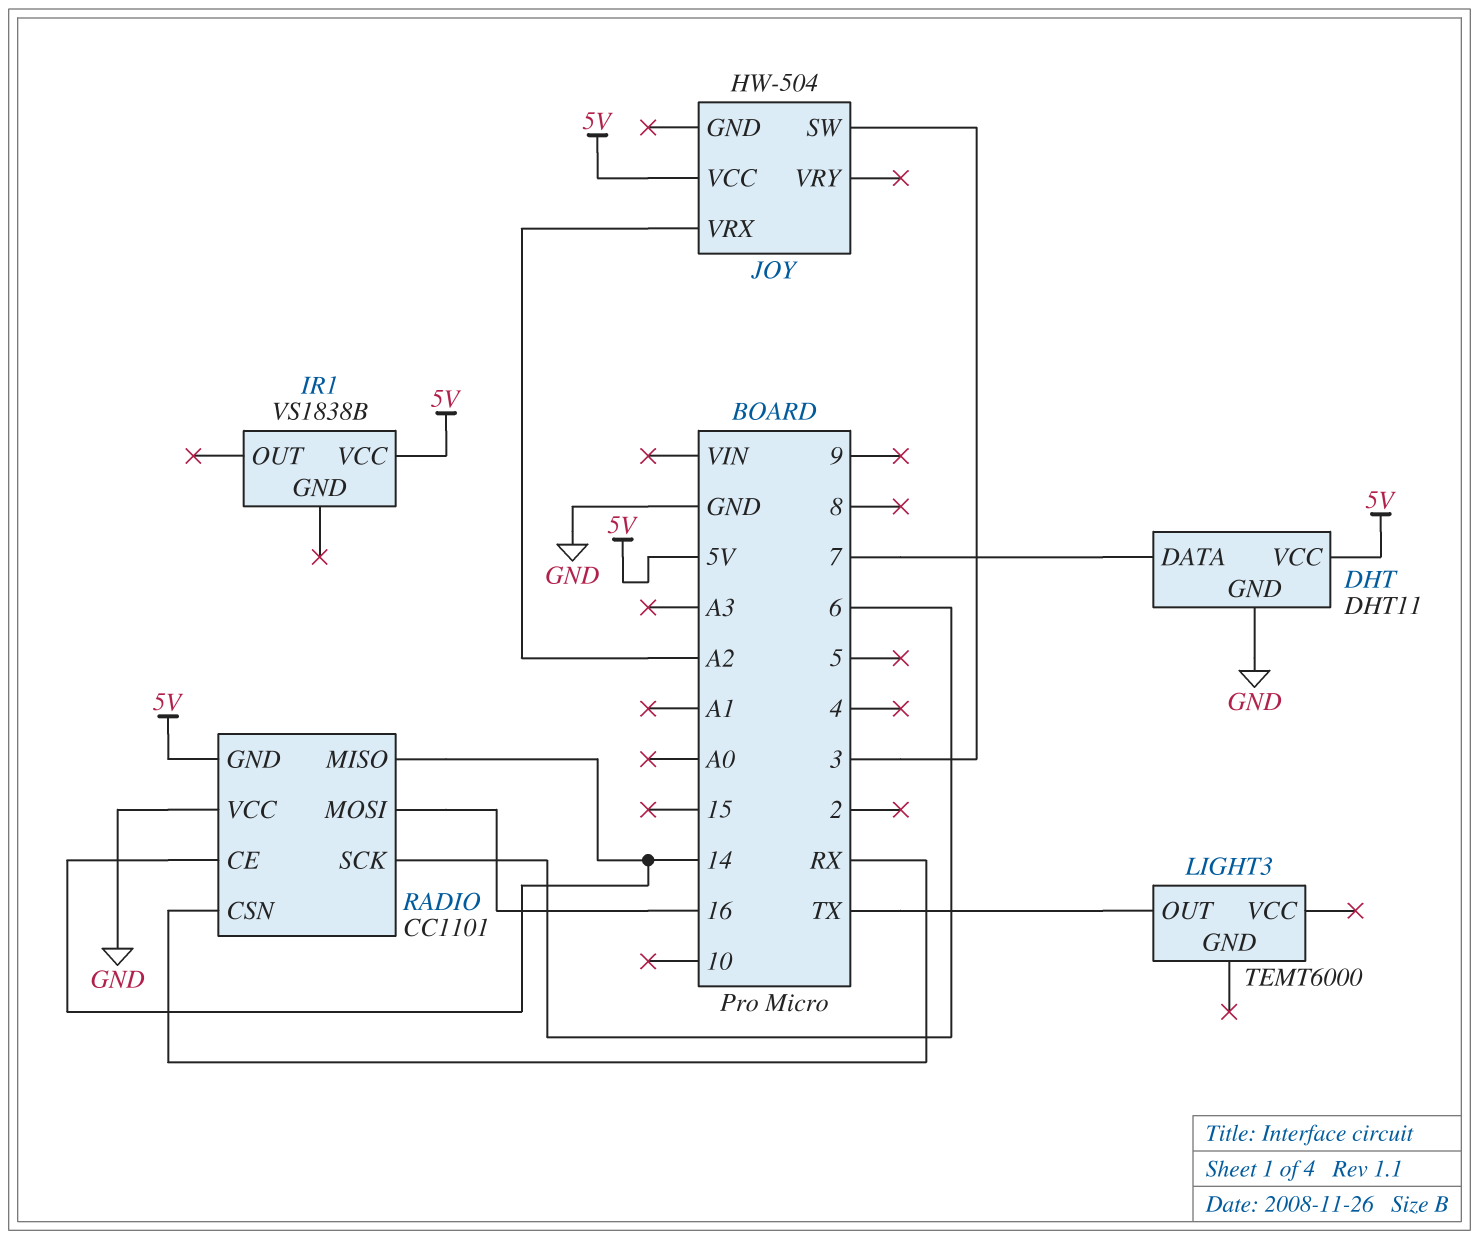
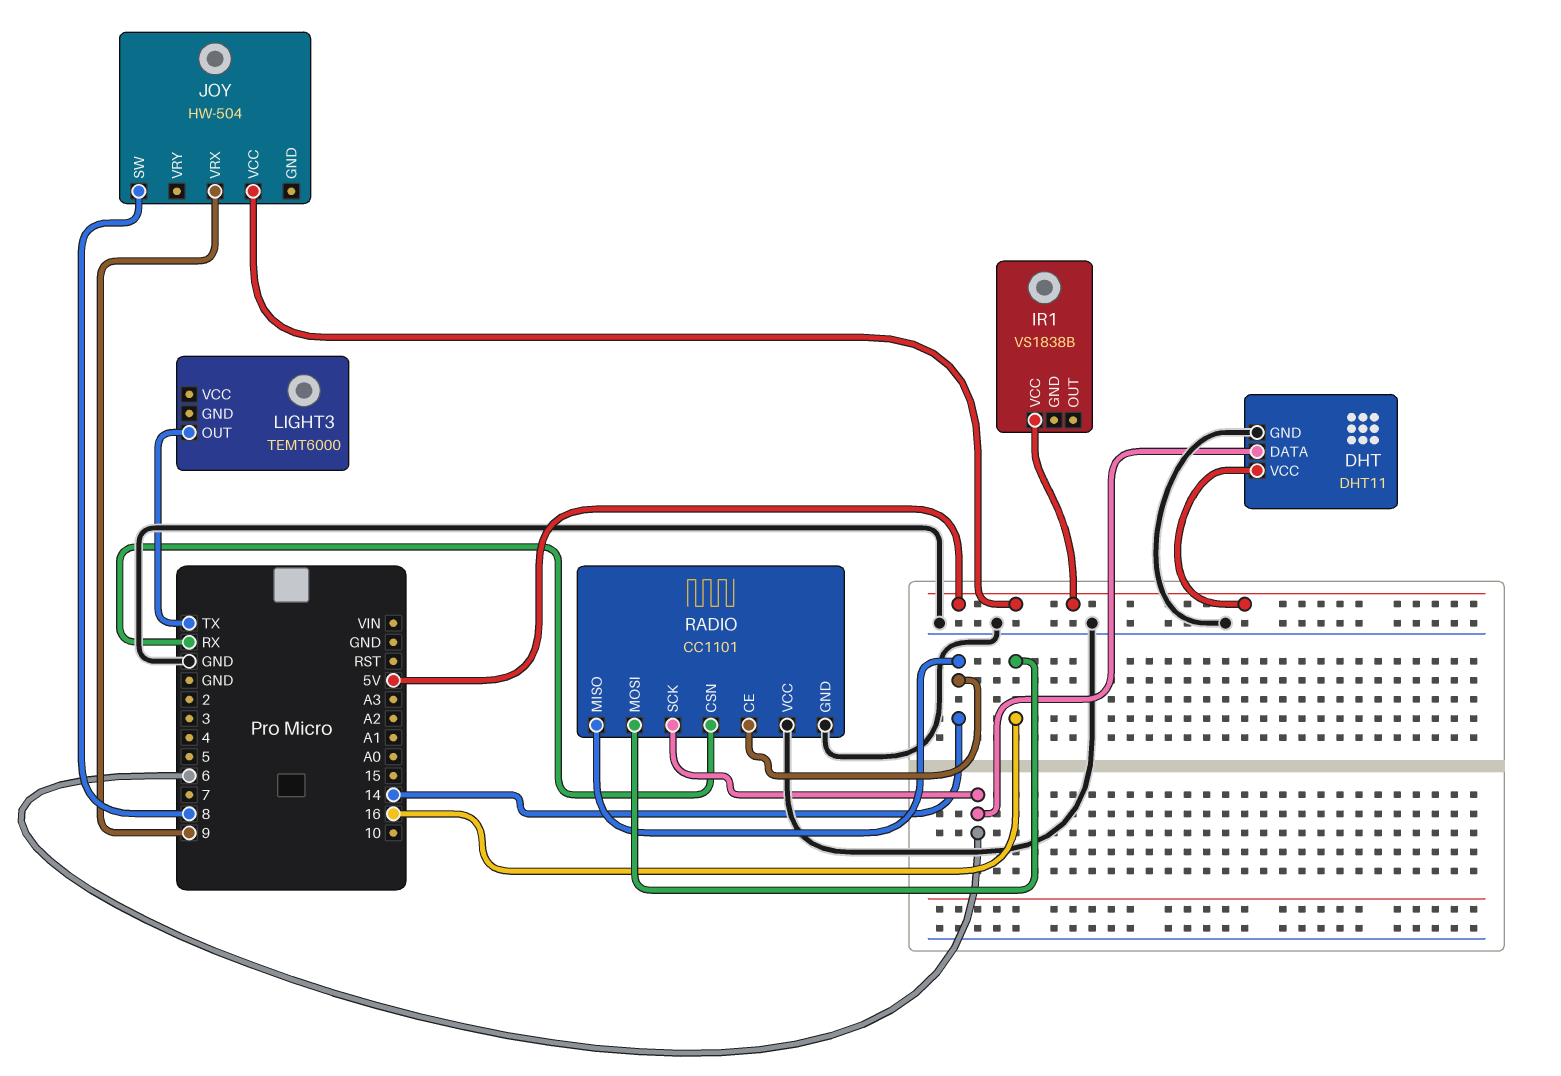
DHT pin DATA: 7 -> 6
JOY pin SW: 3 -> 8
JOY pin VRX: A2 -> 9
RADIO pin GND: 5V -> GND

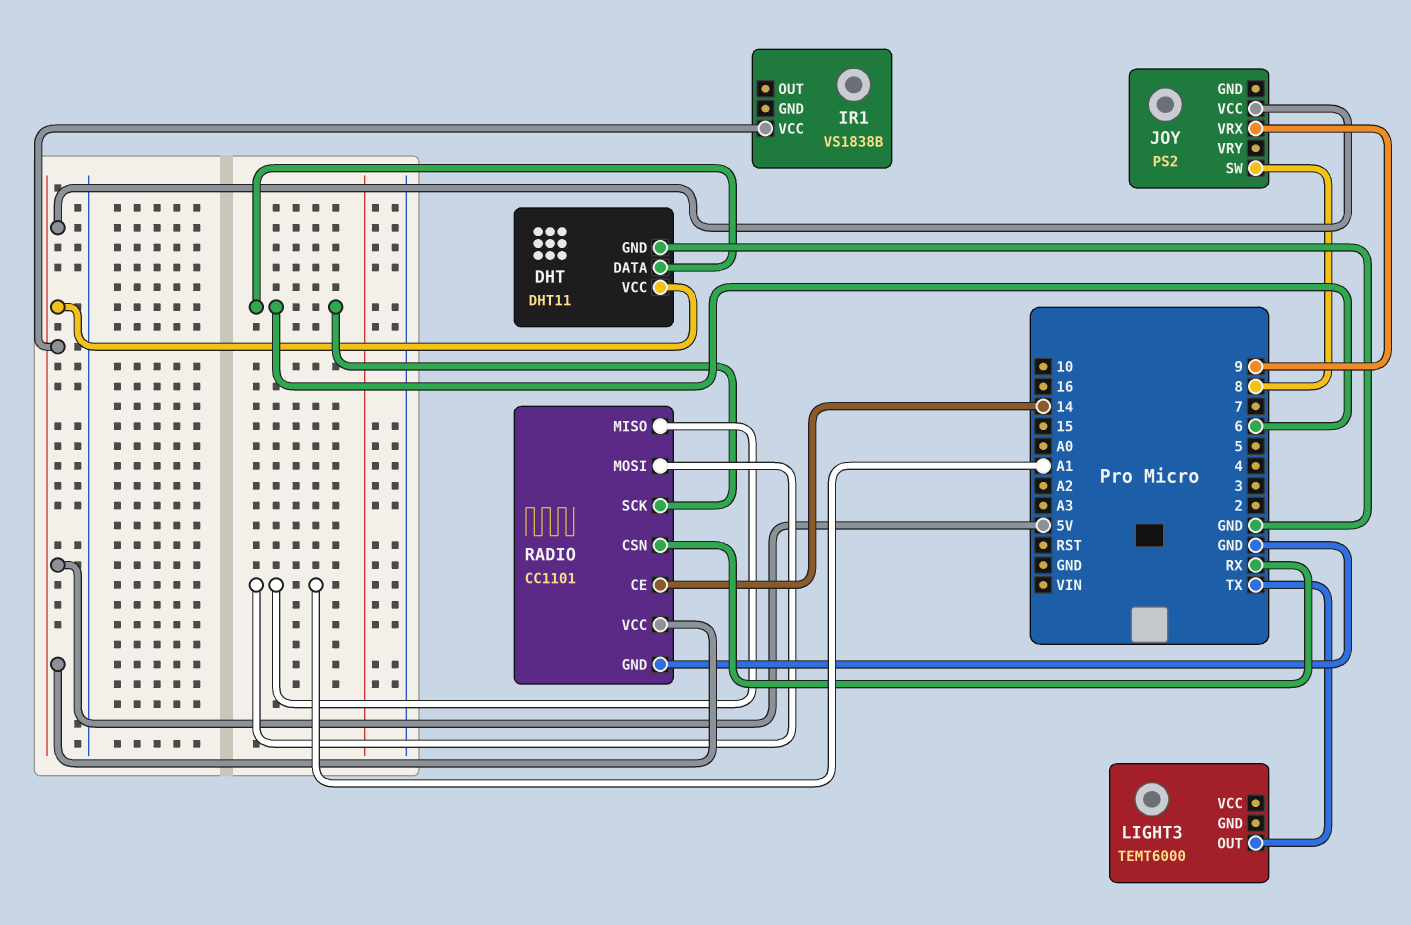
JOY: HW-504 -> PS2
RADIO pin MISO: 14 -> A1
RADIO pin MOSI: 16 -> A1
RADIO pin VCC: GND -> 5V

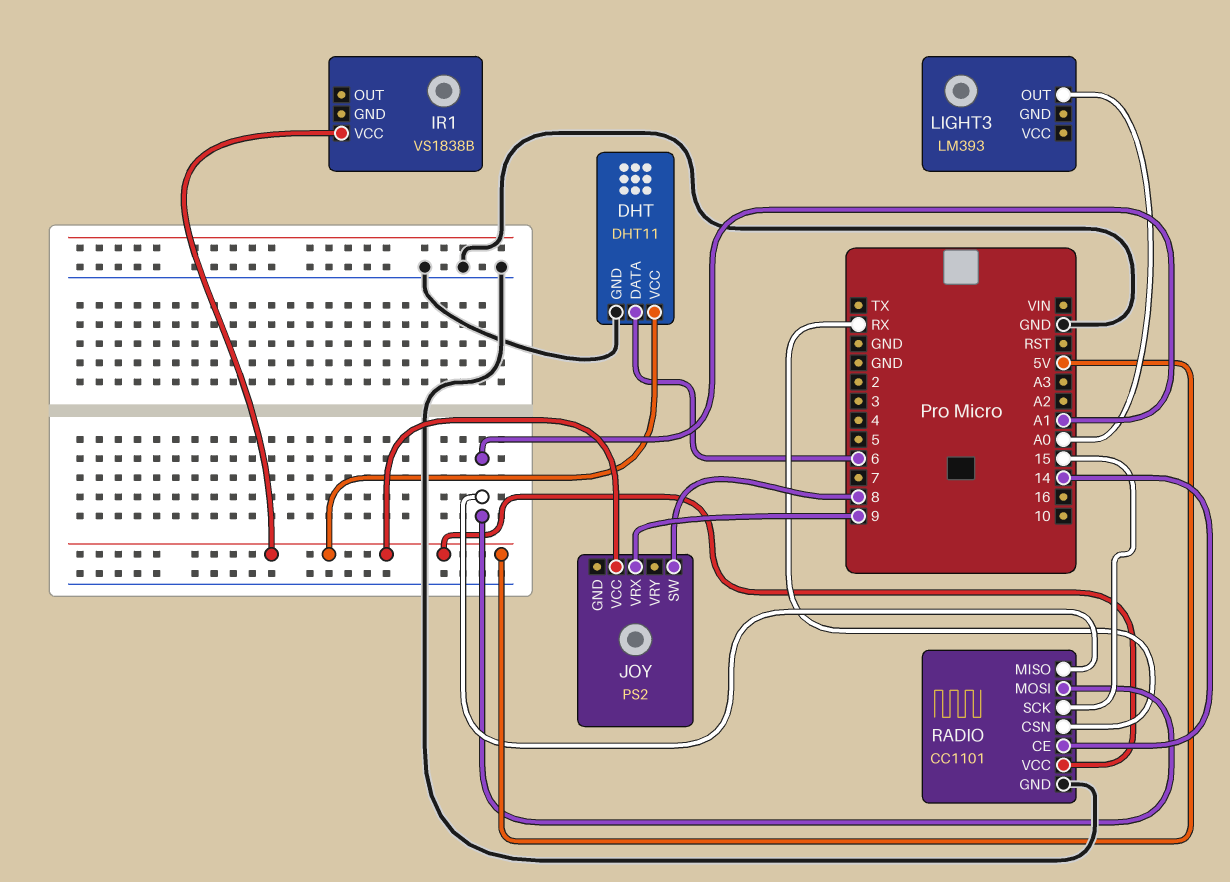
LIGHT3: TEMT6000 -> LM393
LIGHT3 pin OUT: TX -> A0
RADIO pin SCK: 6 -> 15

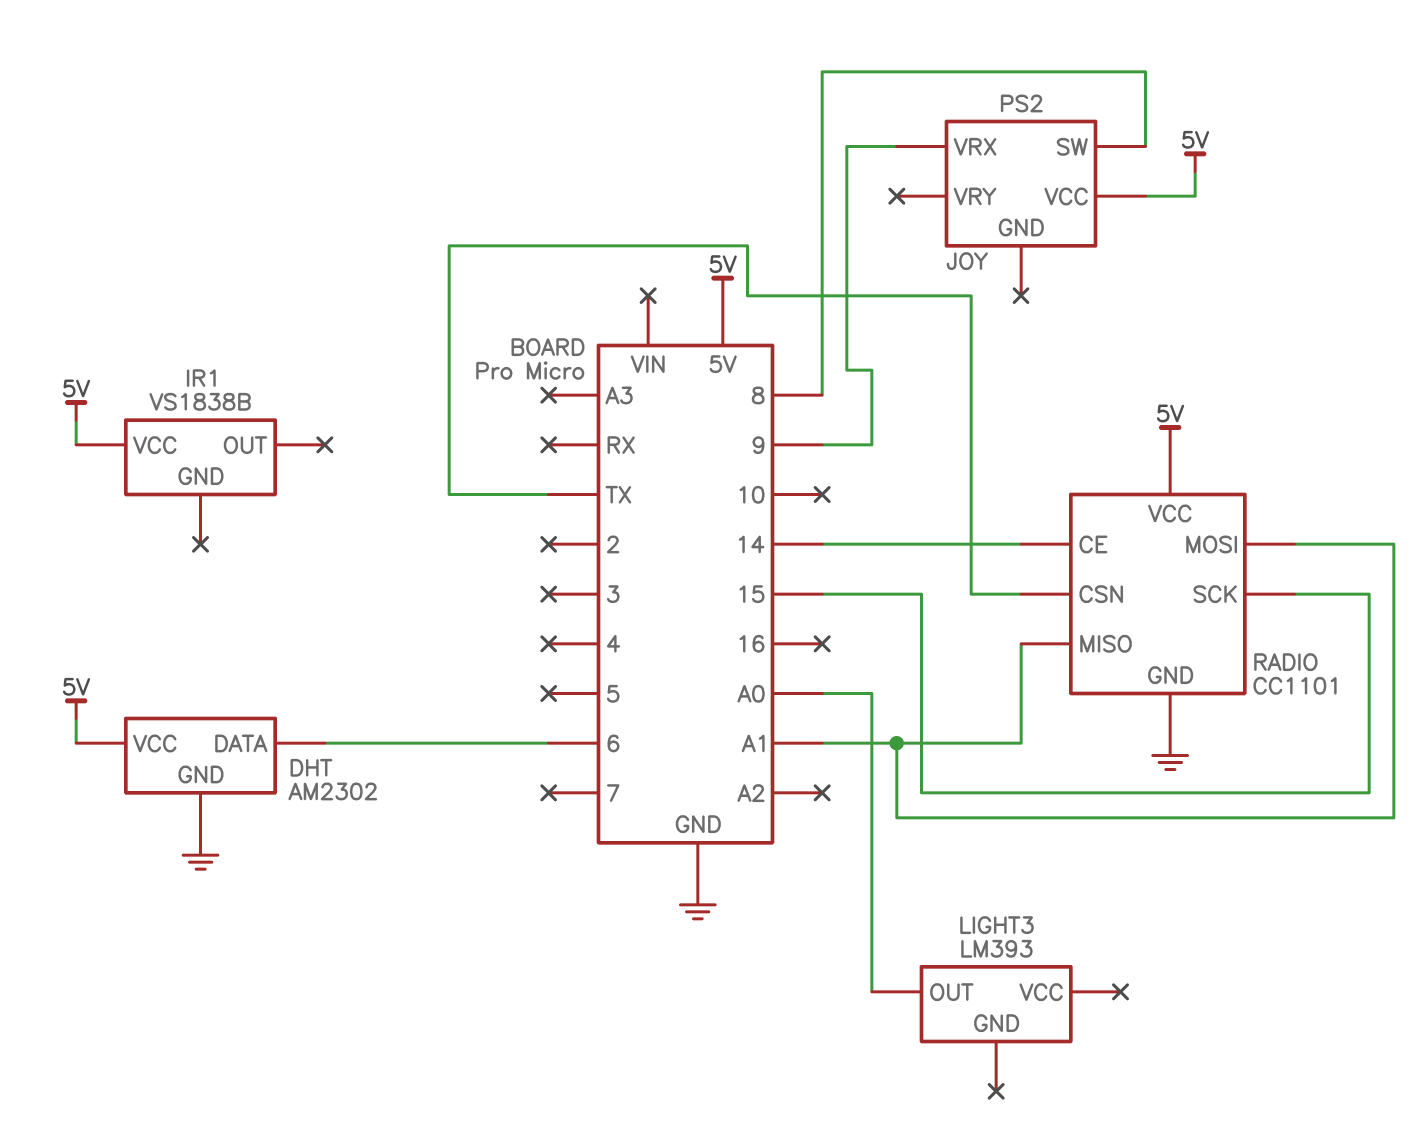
DHT: DHT11 -> AM2302
RADIO pin CSN: RX -> TX

